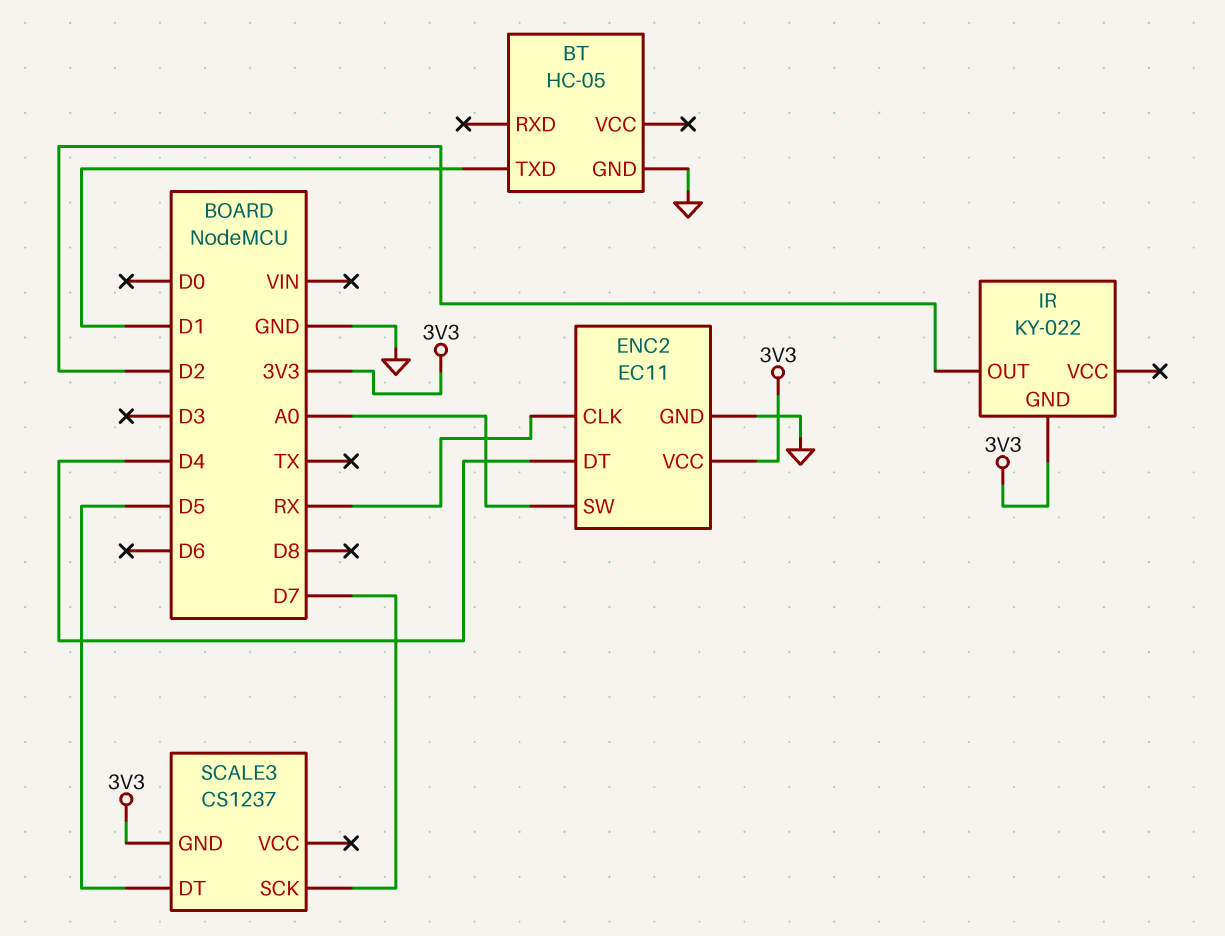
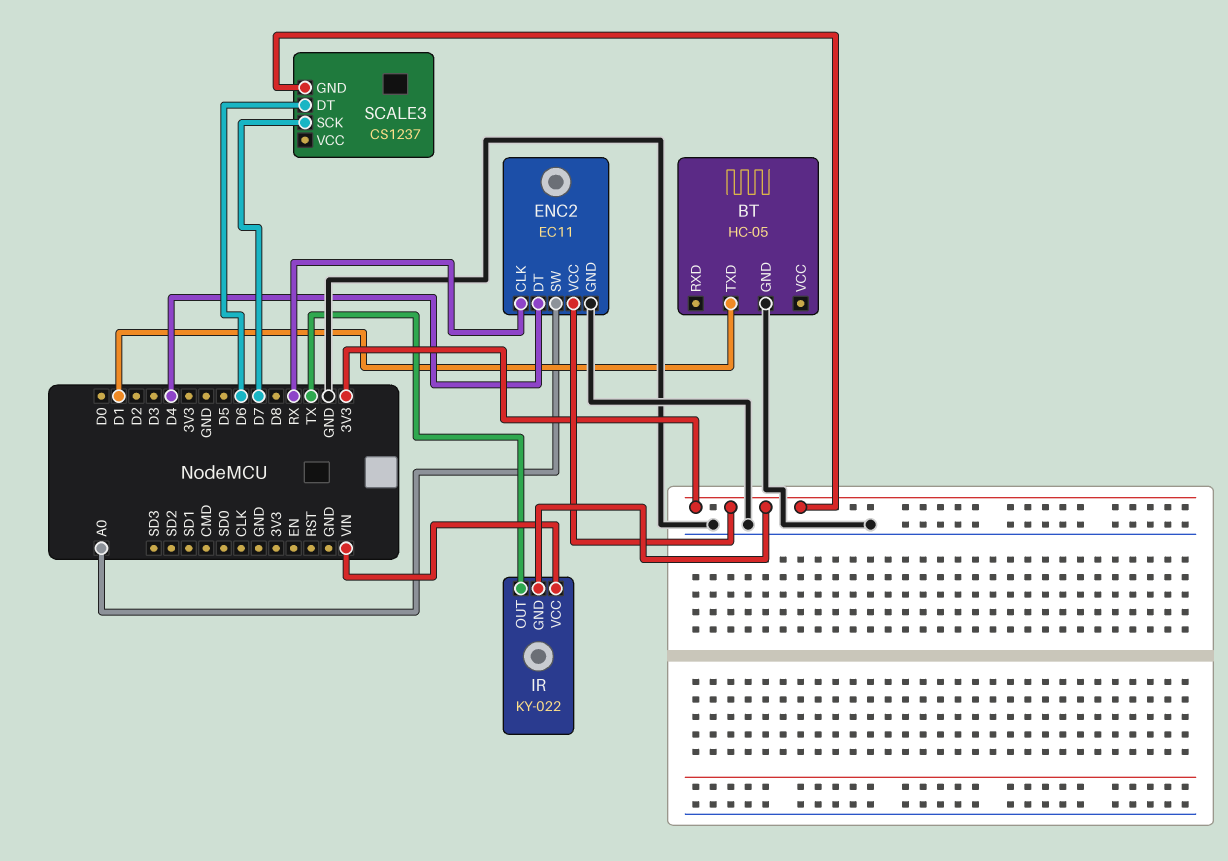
IR pin OUT: D2 -> TX
IR pin VCC: none -> VIN
SCALE3 pin DT: D5 -> D6

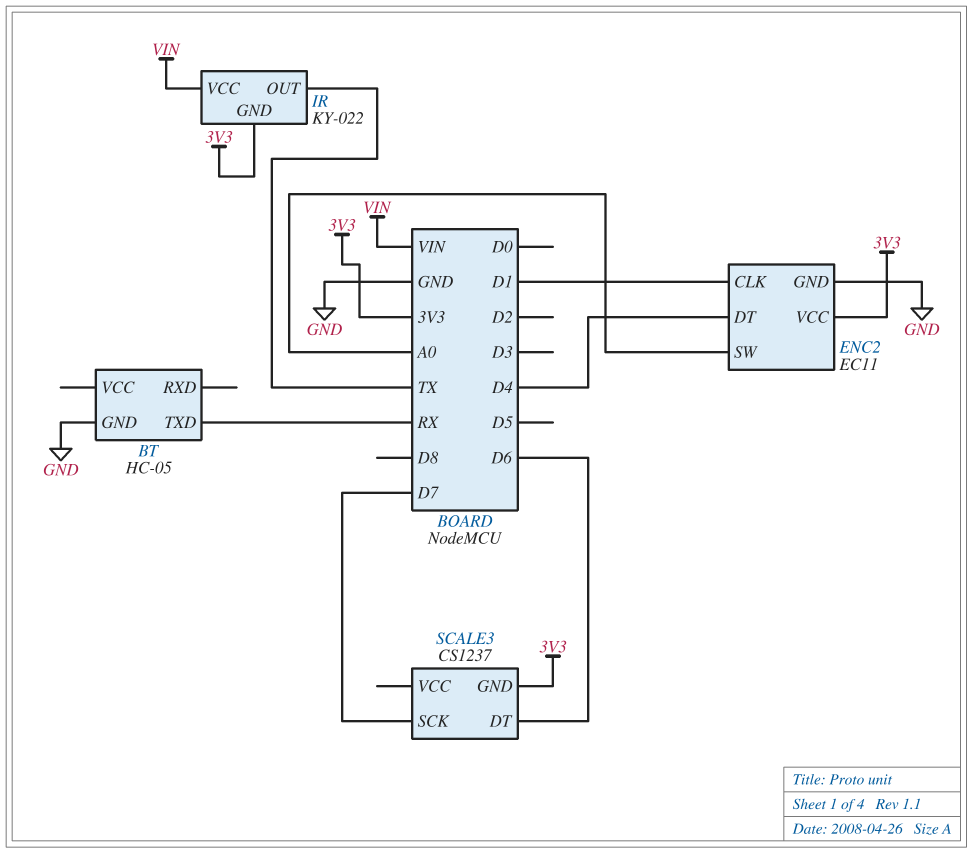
BT pin TXD: D1 -> RX
ENC2 pin CLK: RX -> D1

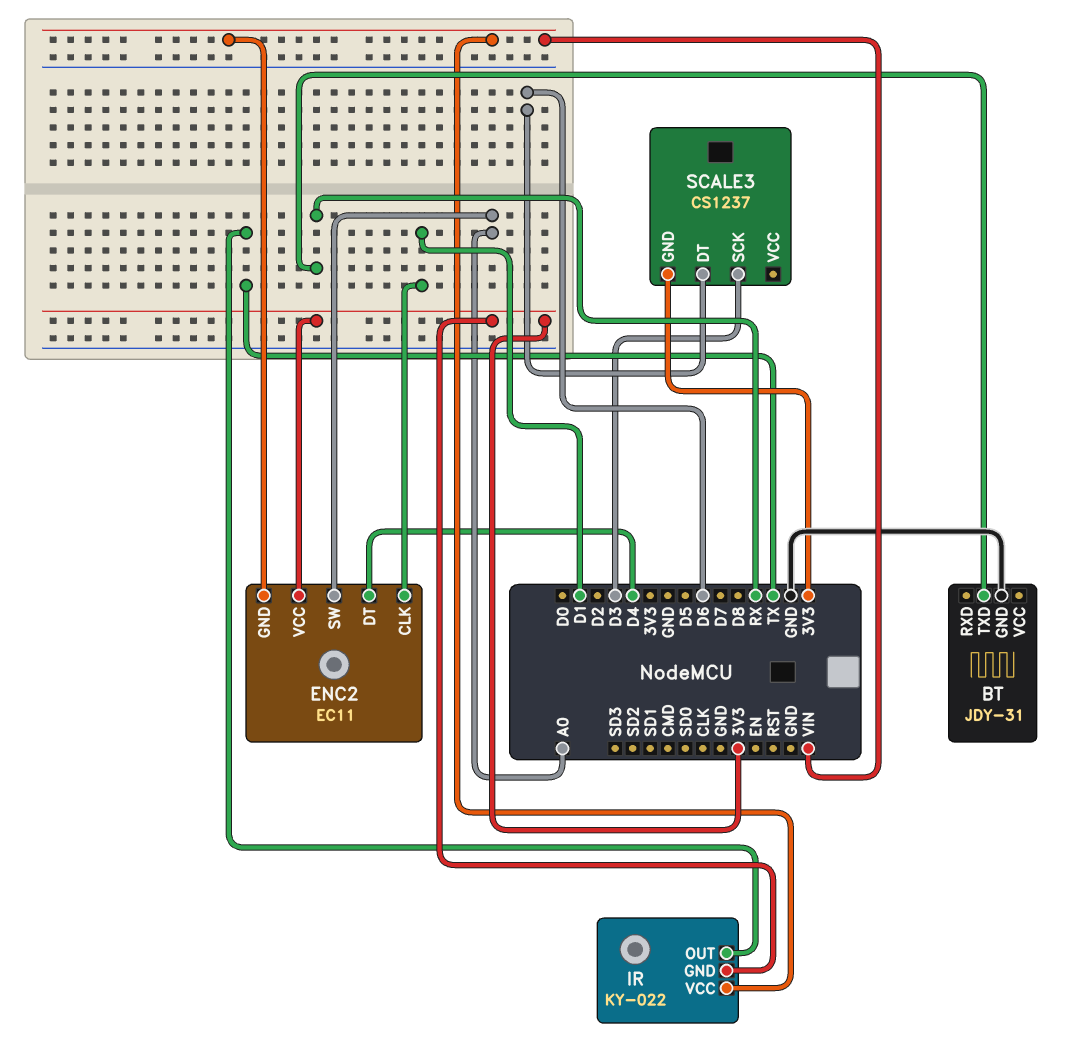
BT: HC-05 -> JDY-31
ENC2 pin GND: GND -> VIN
SCALE3 pin SCK: D7 -> D3

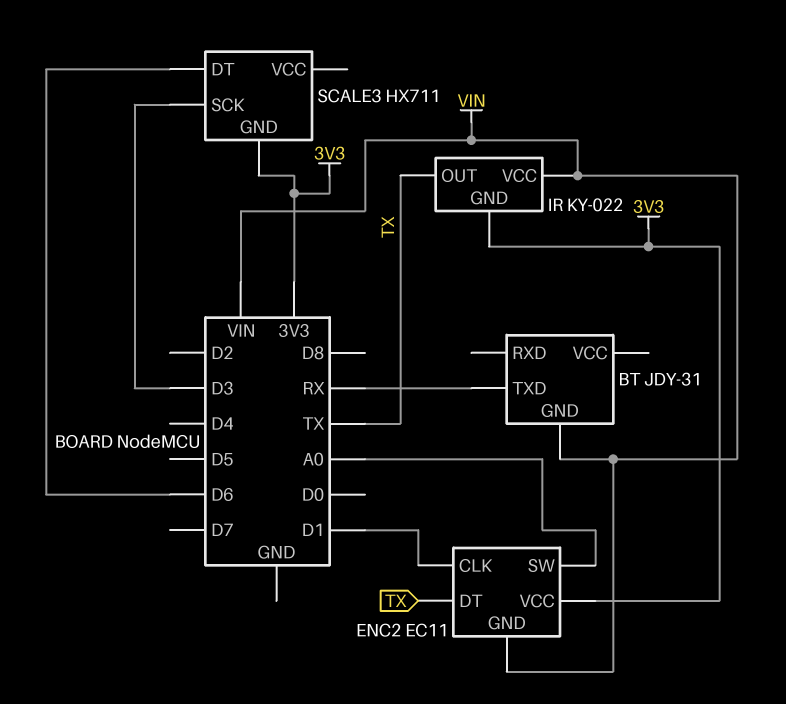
BT pin GND: GND -> VIN
ENC2 pin DT: D4 -> TX
SCALE3: CS1237 -> HX711

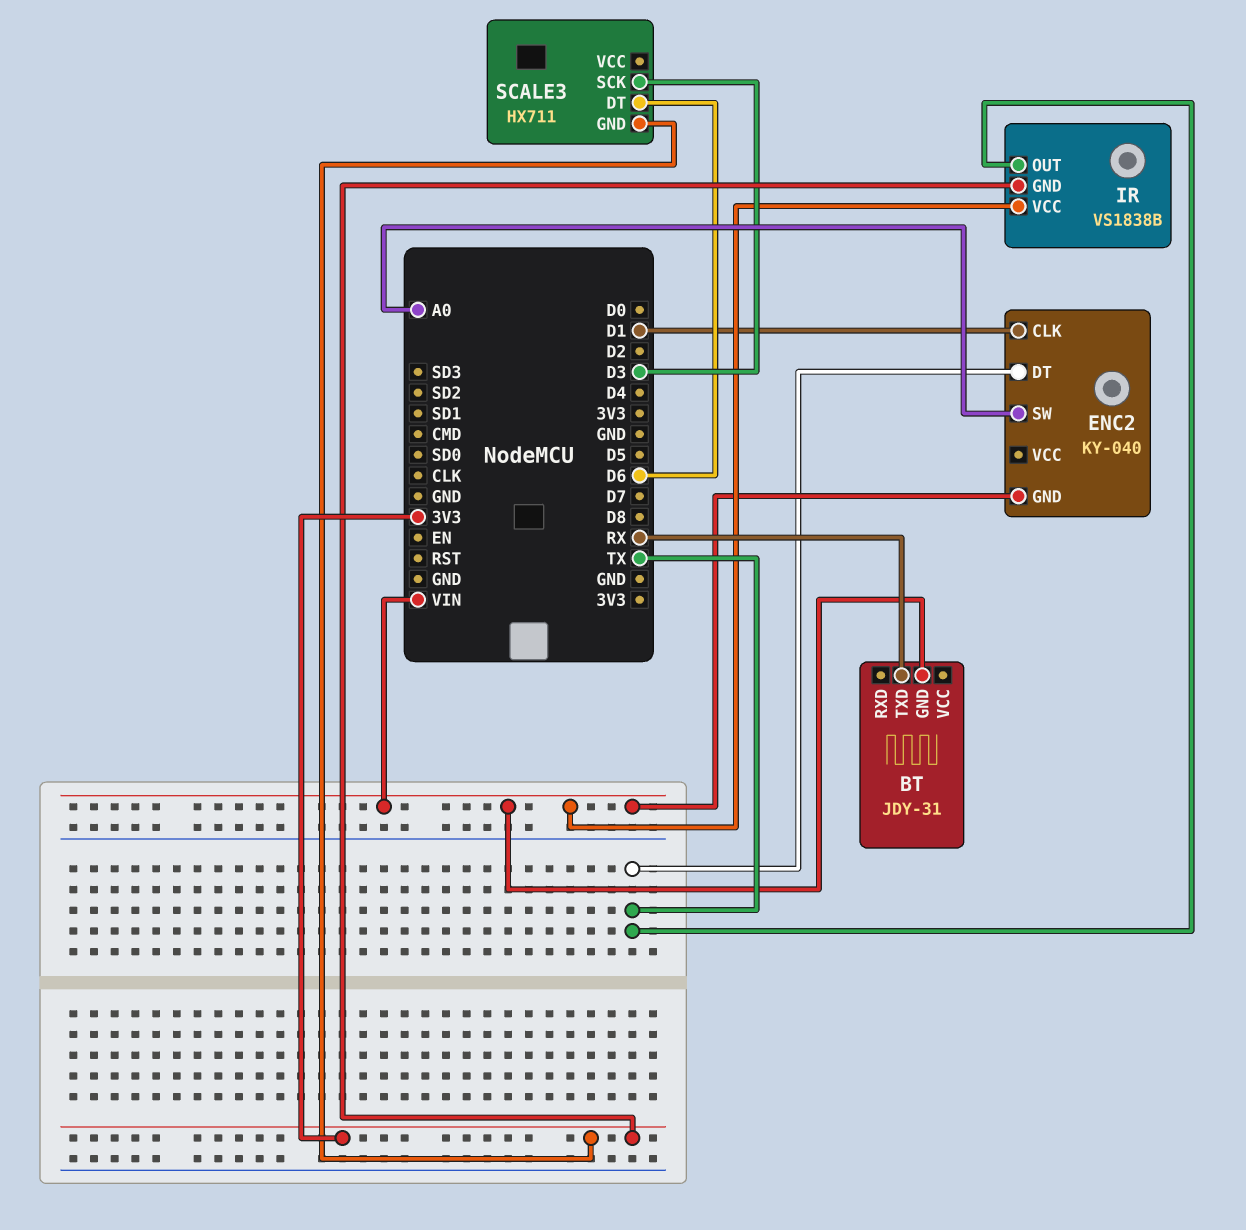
ENC2: EC11 -> KY-040
ENC2 pin VCC: 3V3 -> none
IR: KY-022 -> VS1838B

